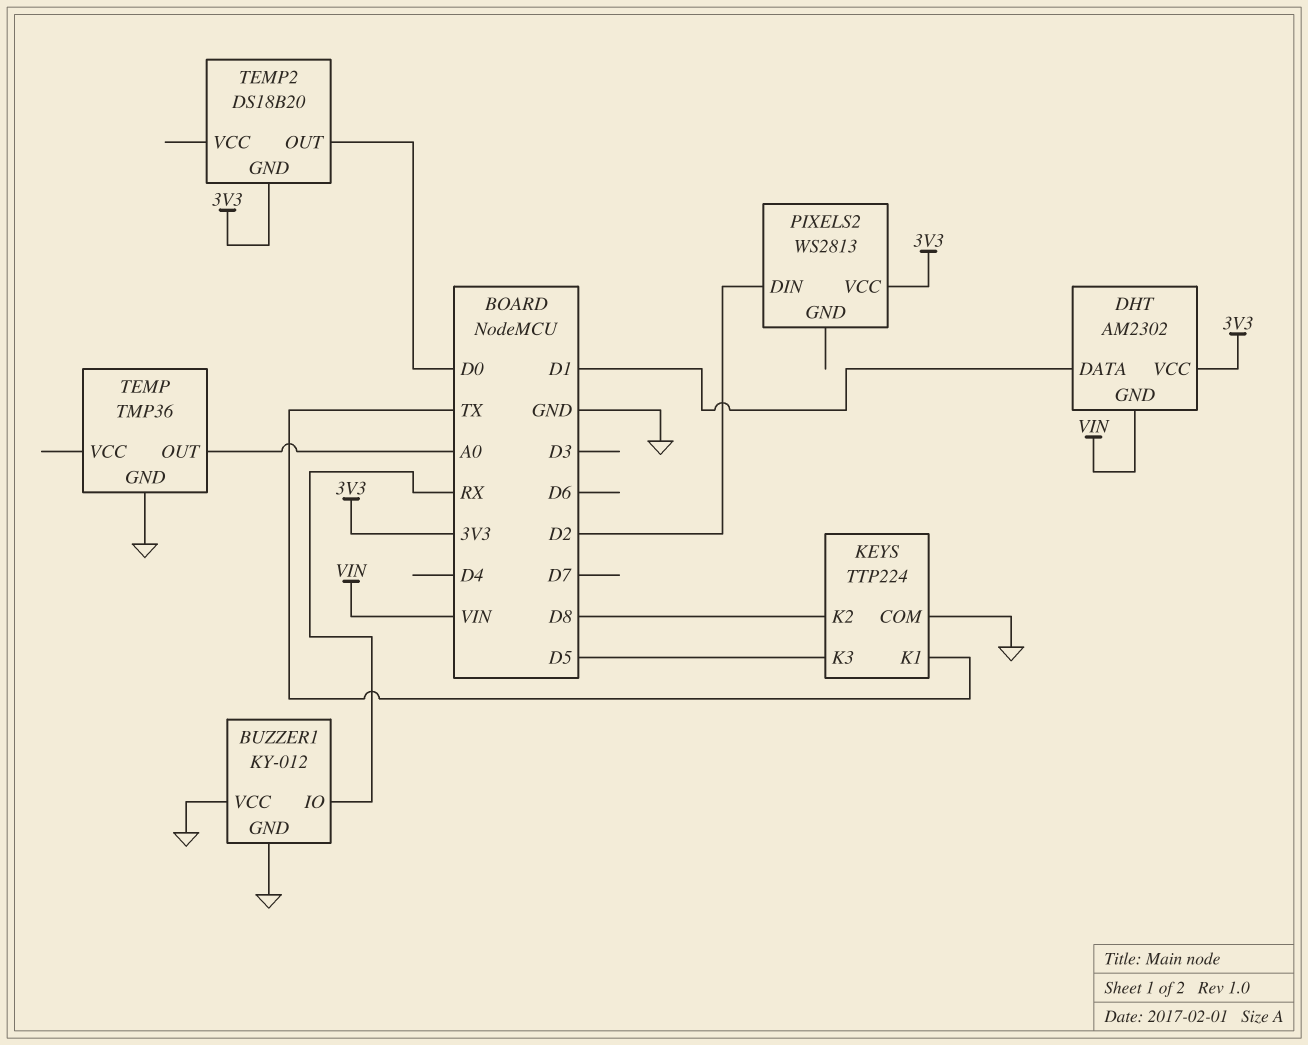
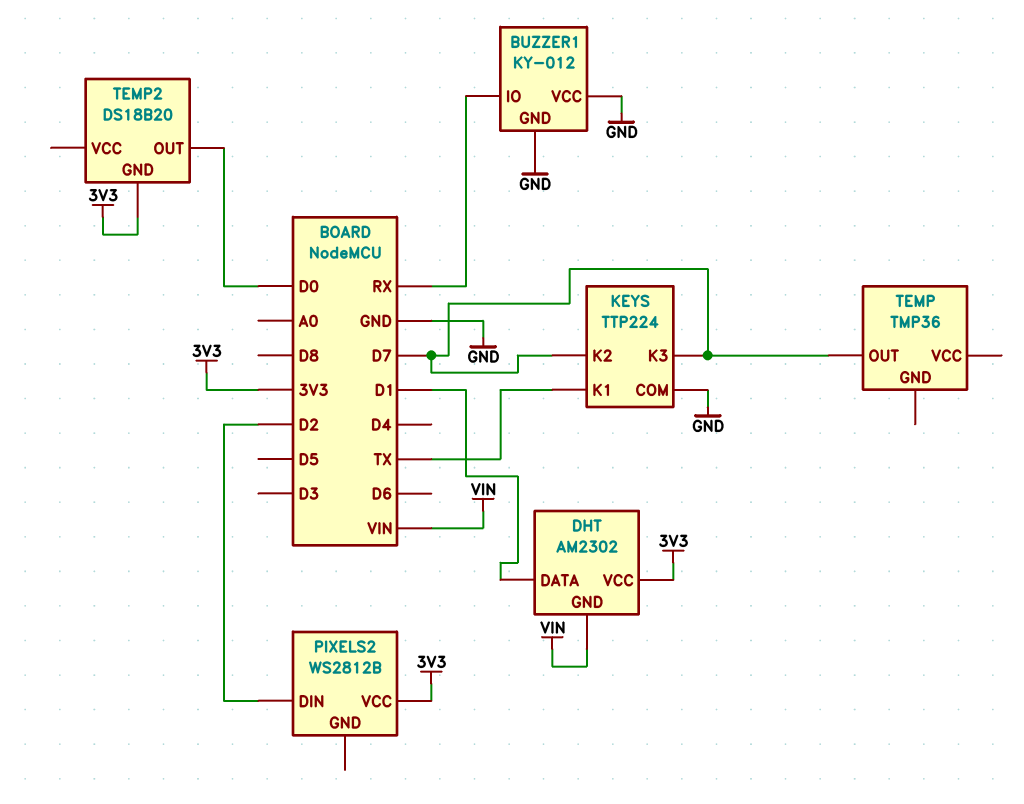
KEYS pin K2: D8 -> D7
KEYS pin K3: D5 -> D7
PIXELS2: WS2813 -> WS2812B
TEMP pin GND: GND -> none
TEMP pin OUT: A0 -> D7

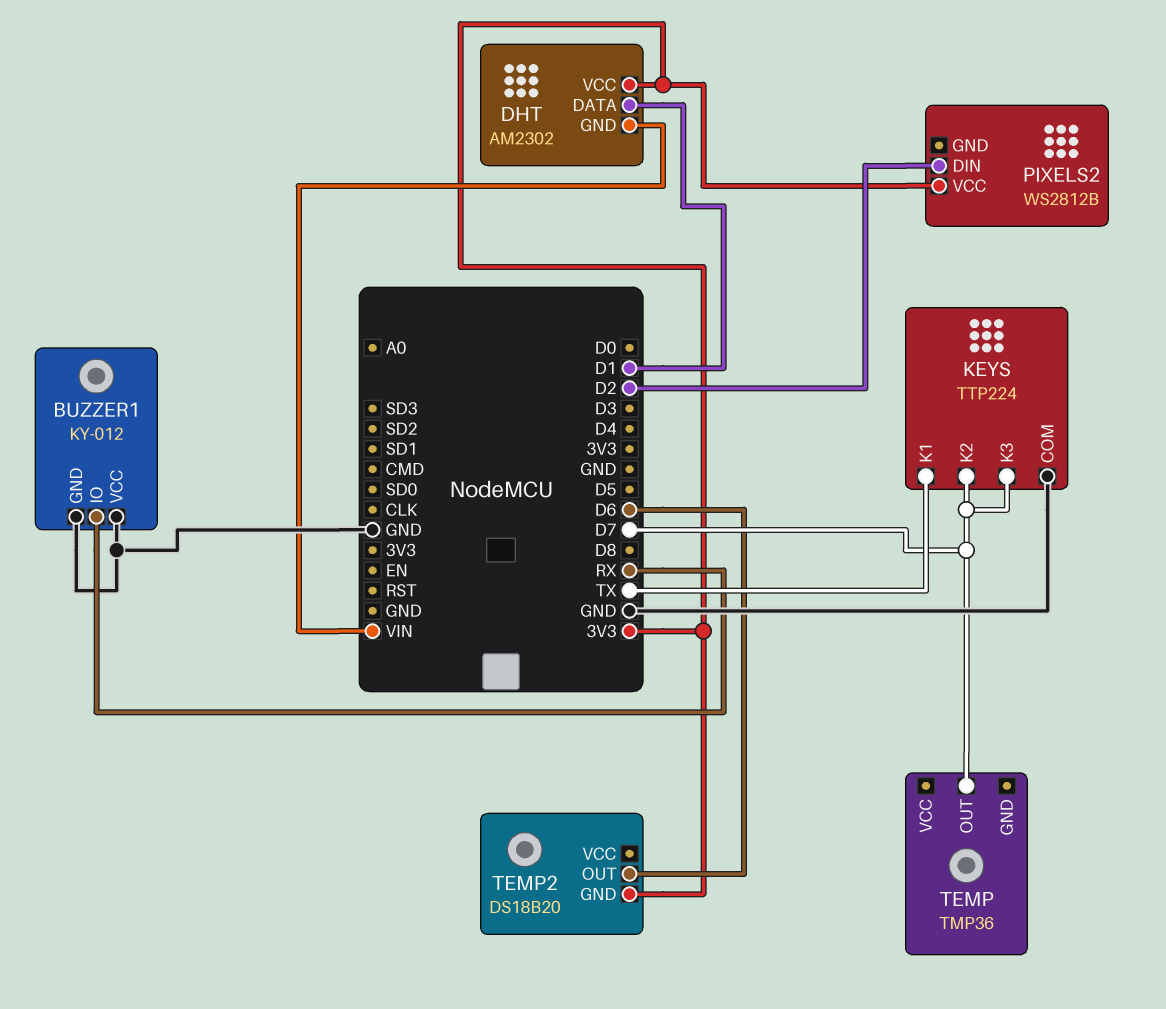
TEMP2 pin OUT: D0 -> D6

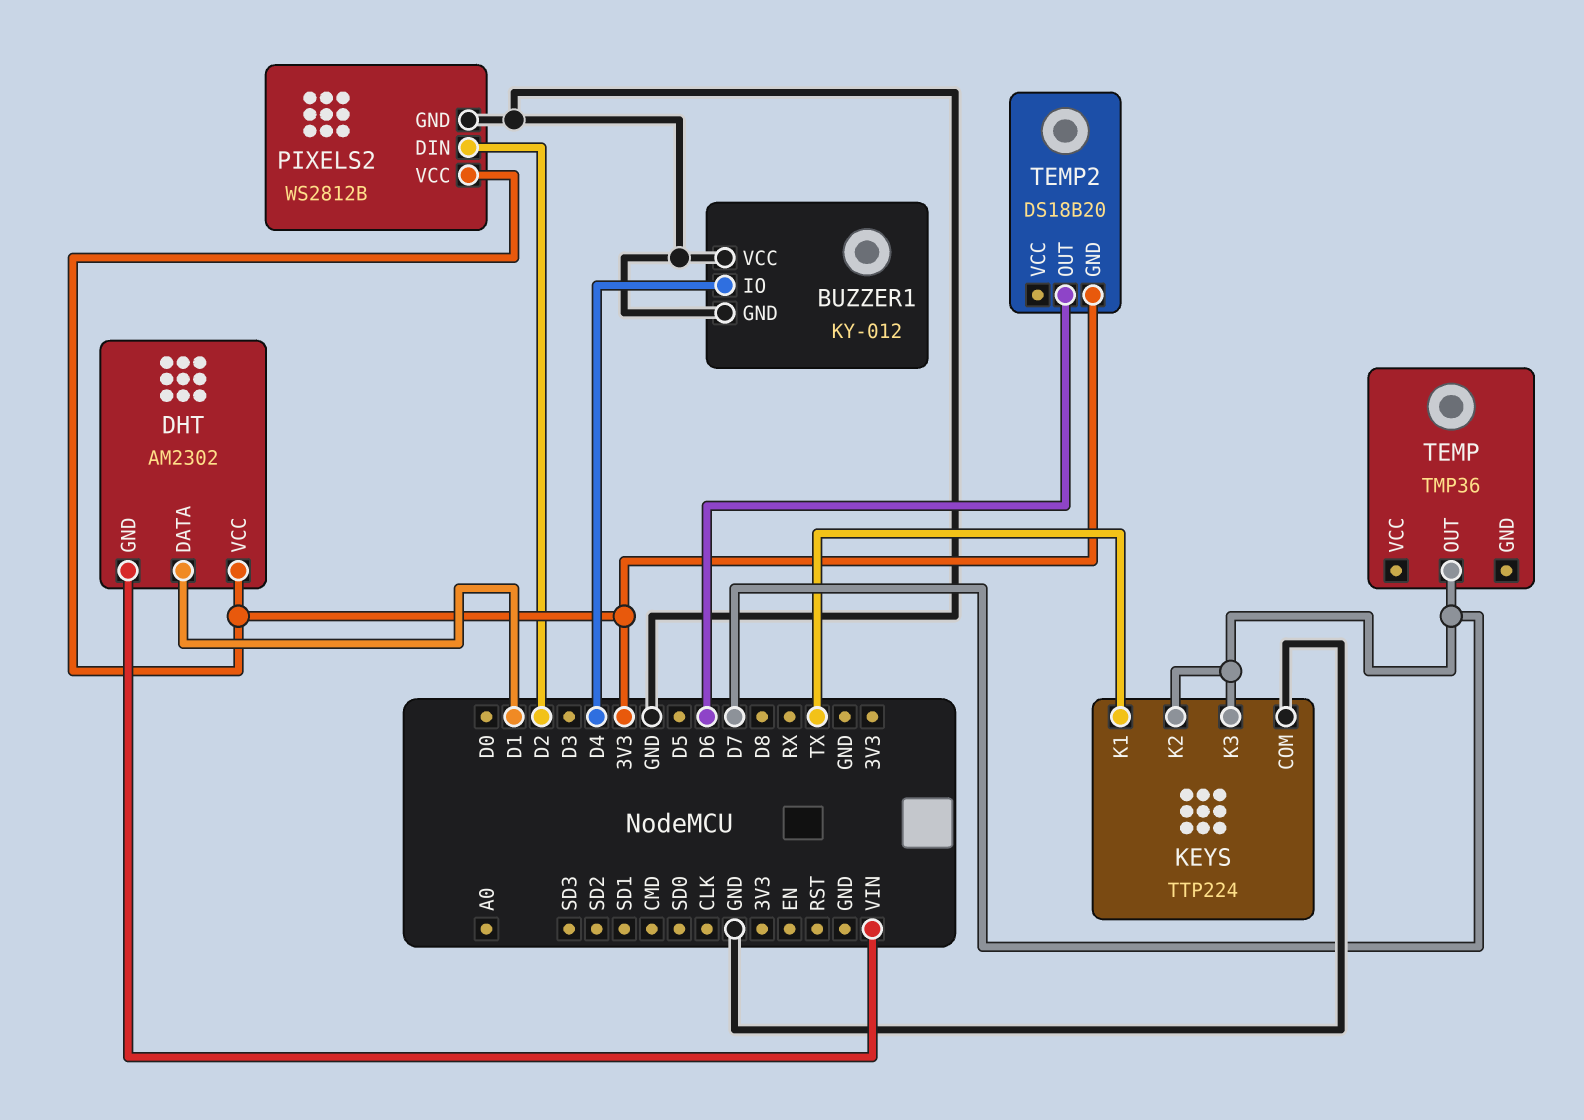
BUZZER1 pin IO: RX -> D4
PIXELS2 pin GND: none -> GND

